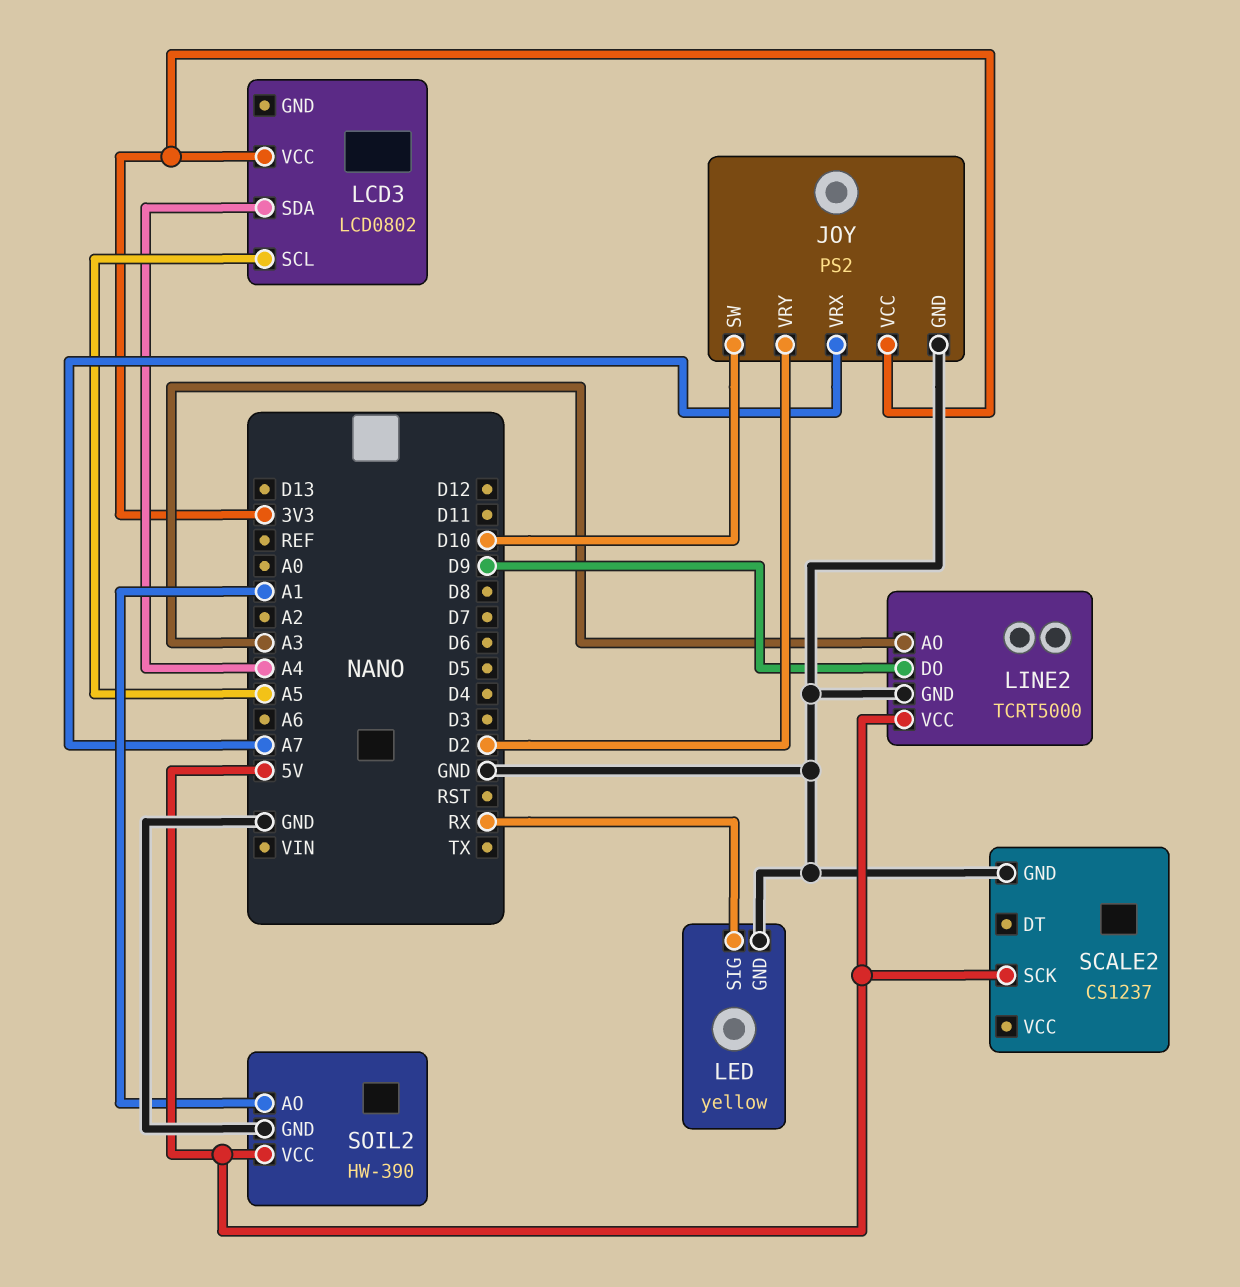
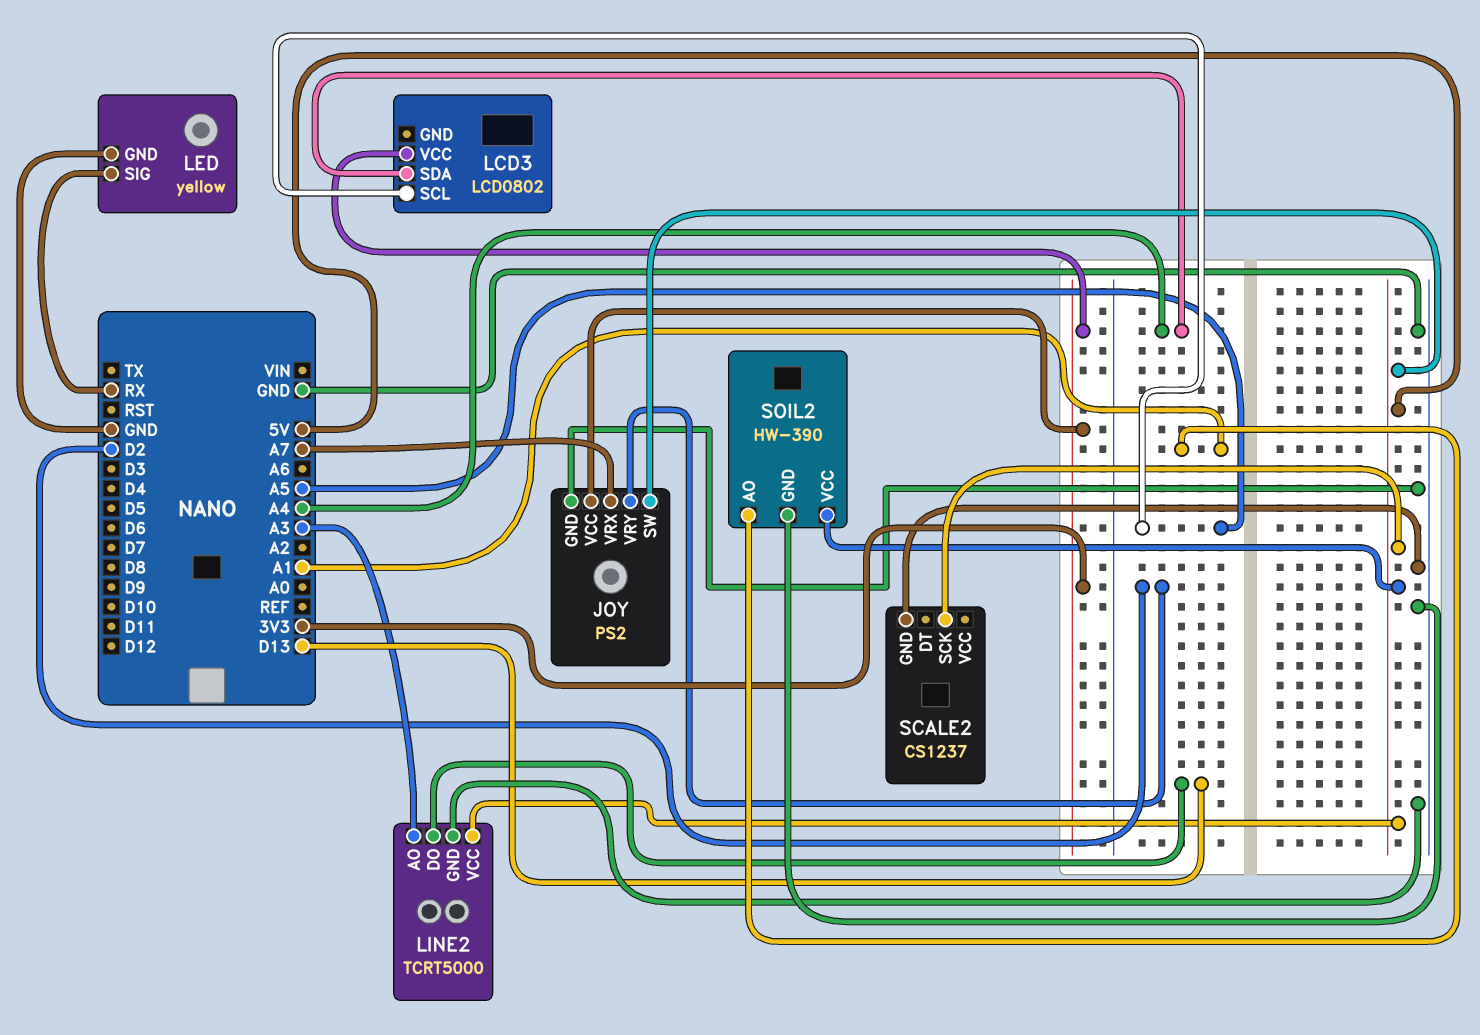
JOY pin SW: D10 -> 5V
LINE2 pin DO: D9 -> D13

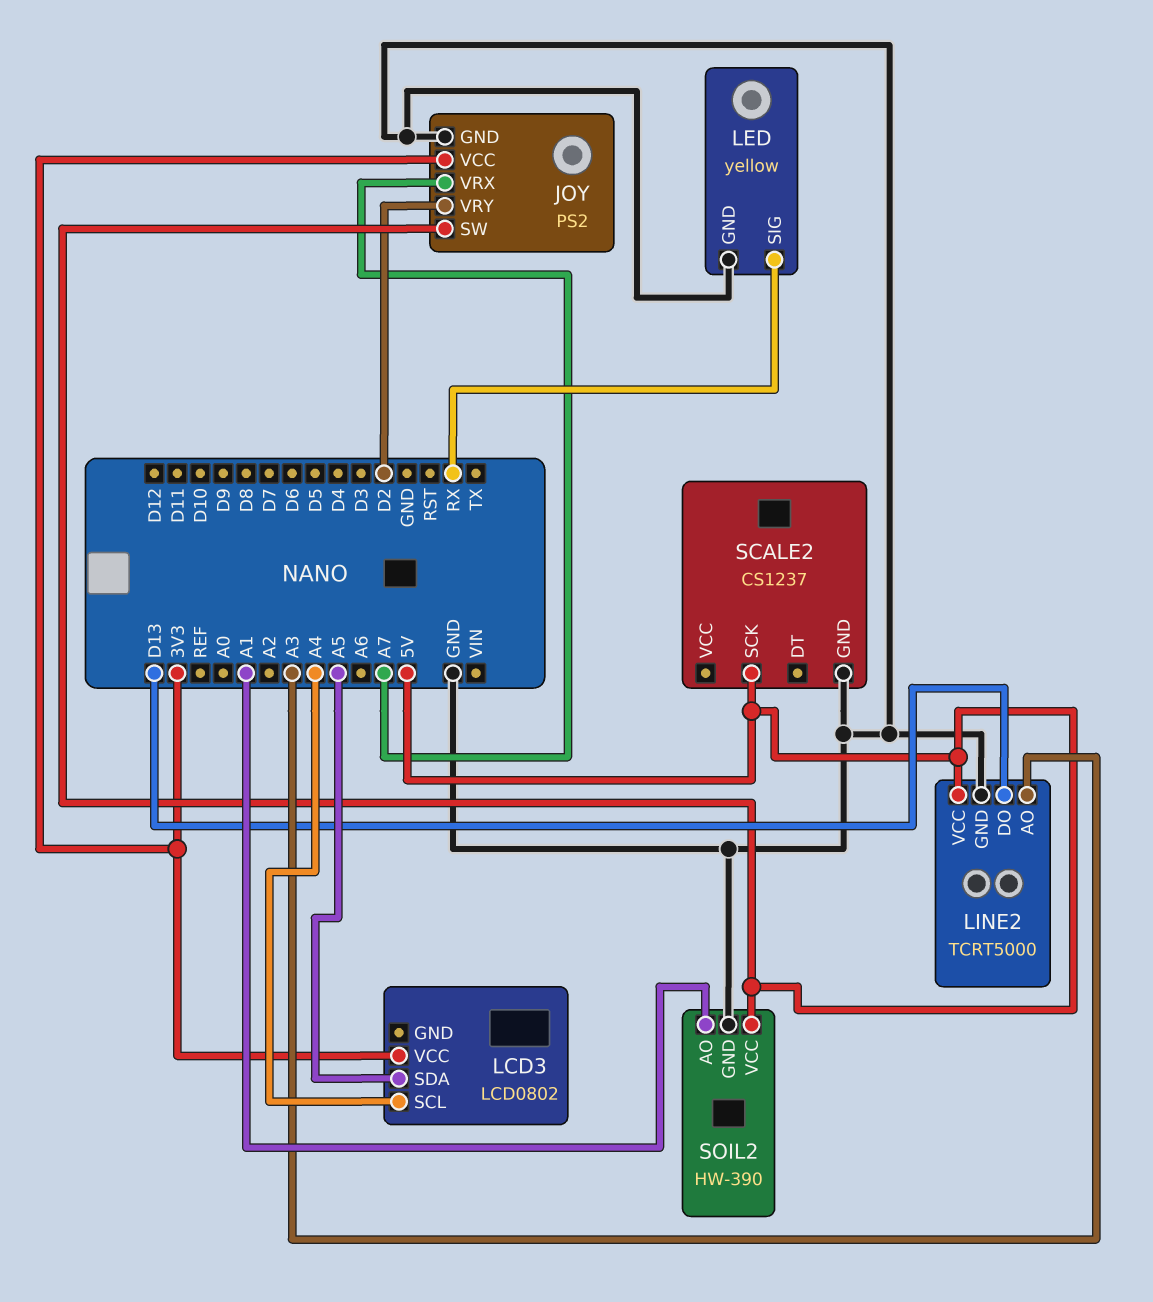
LCD3 pin SCL: A5 -> A4
LCD3 pin SDA: A4 -> A5

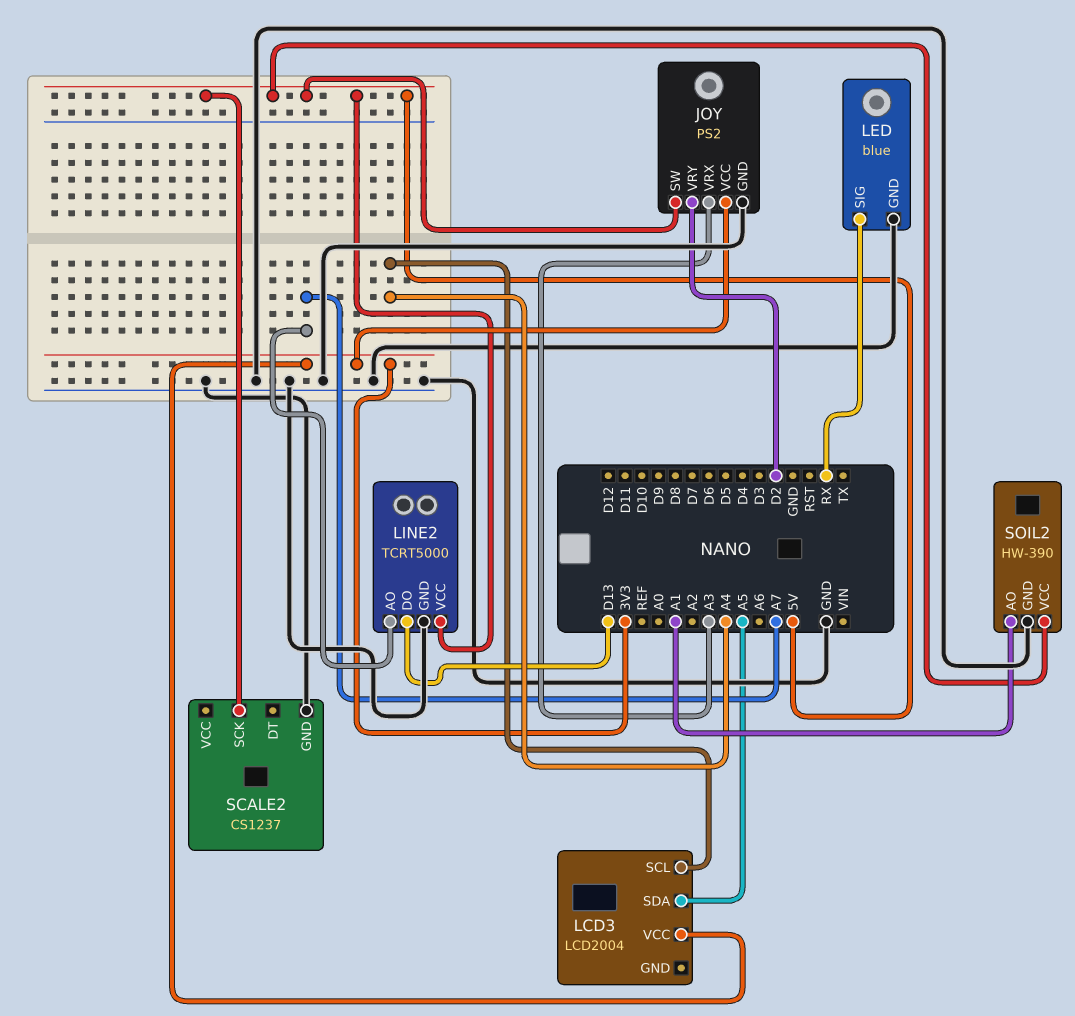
JOY pin VRX: A7 -> A3
LCD3: LCD0802 -> LCD2004
LED: yellow -> blue
LINE2 pin AO: A3 -> A7

